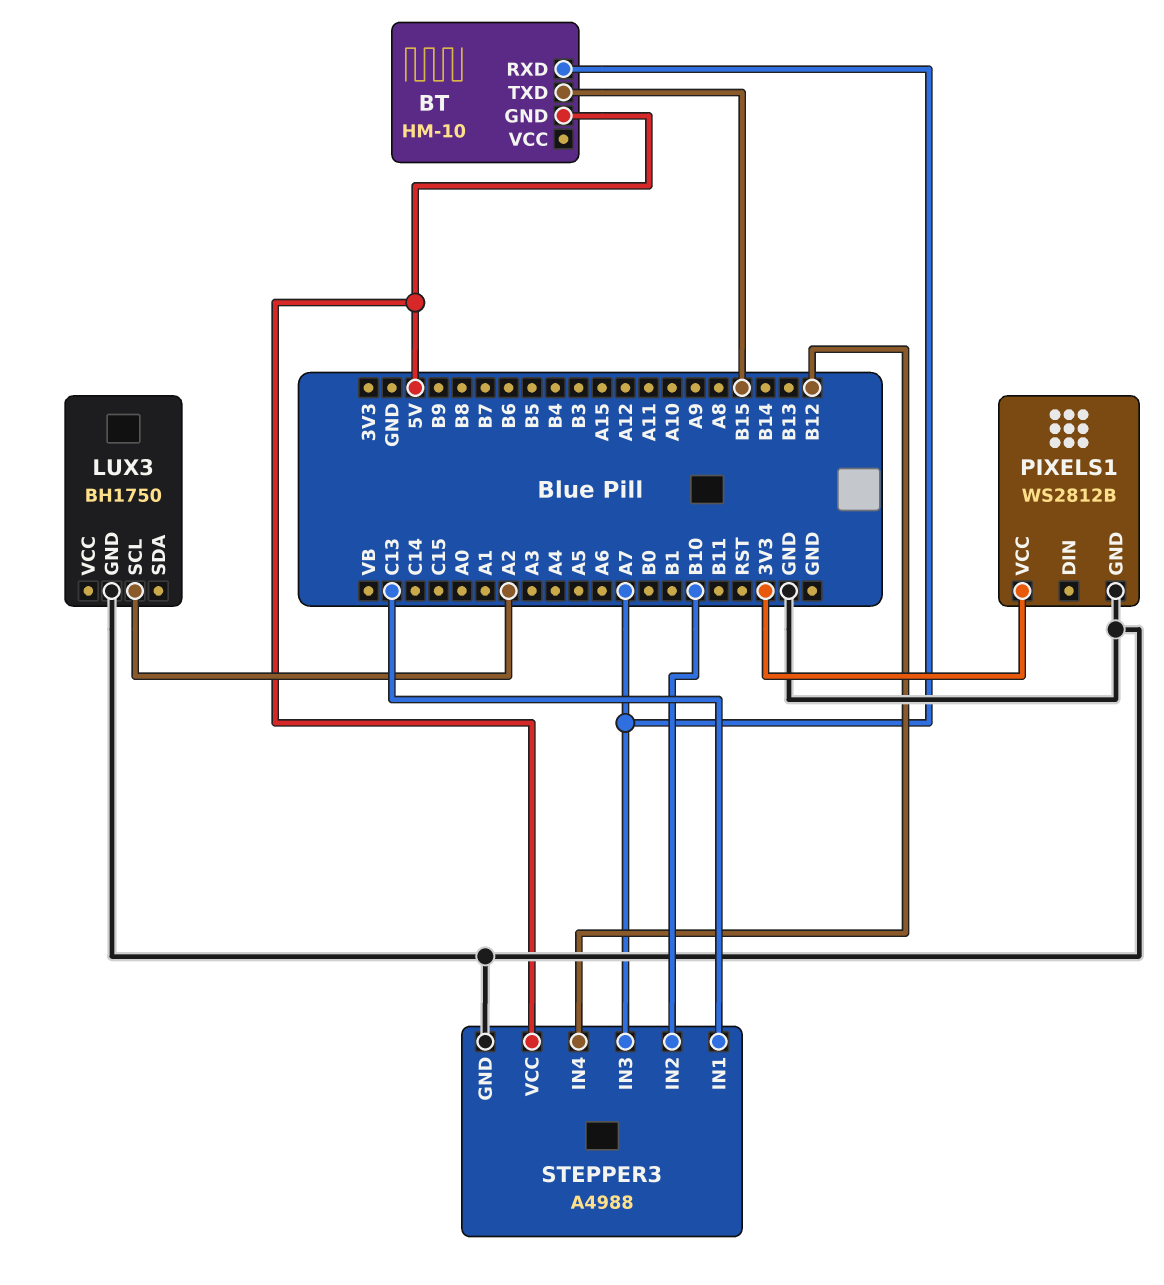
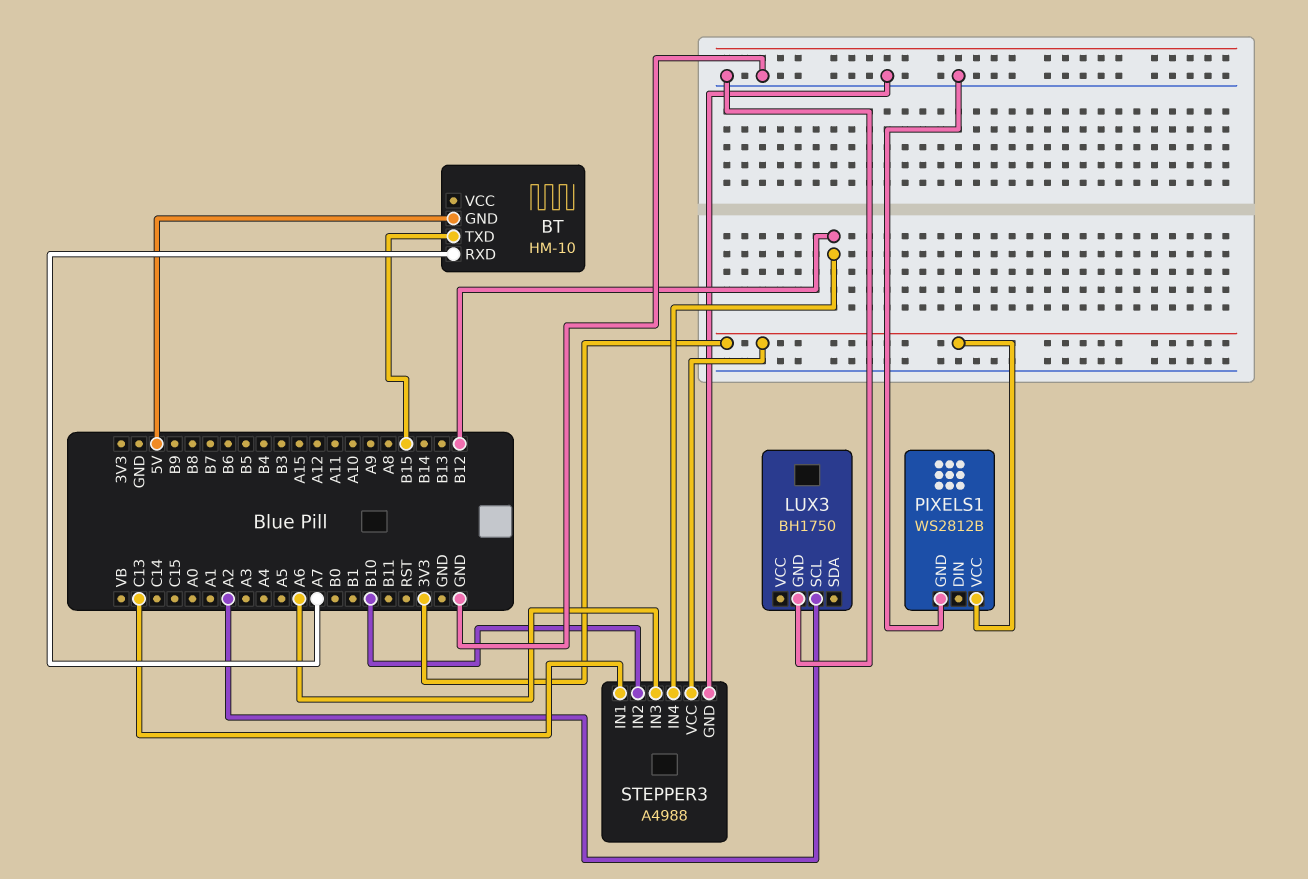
STEPPER3 pin IN3: A7 -> A6
STEPPER3 pin VCC: 5V -> 3V3

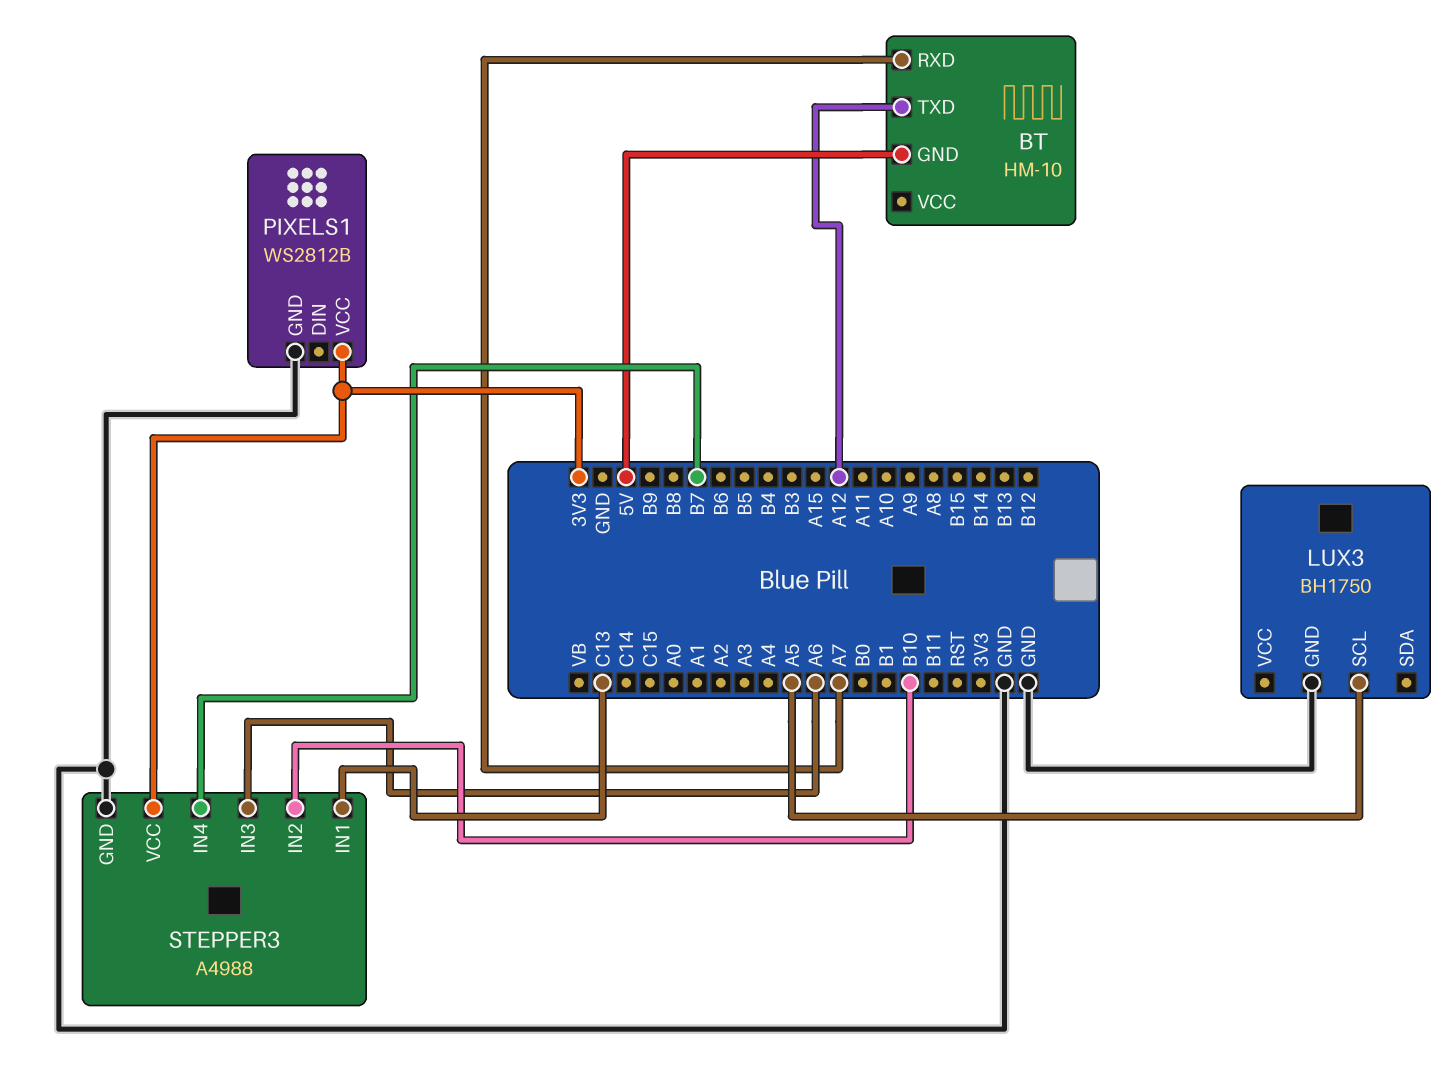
BT pin TXD: B15 -> A12
LUX3 pin SCL: A2 -> A5
STEPPER3 pin IN4: B12 -> B7

